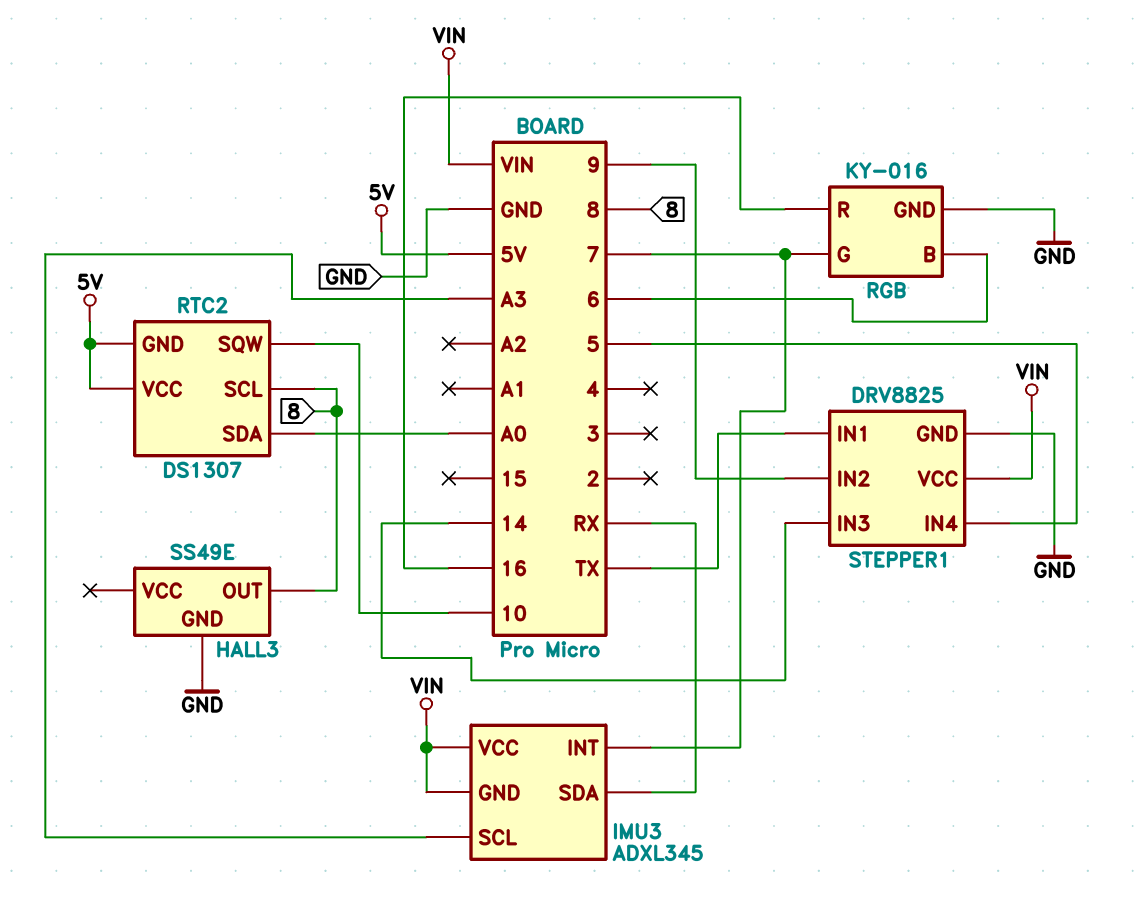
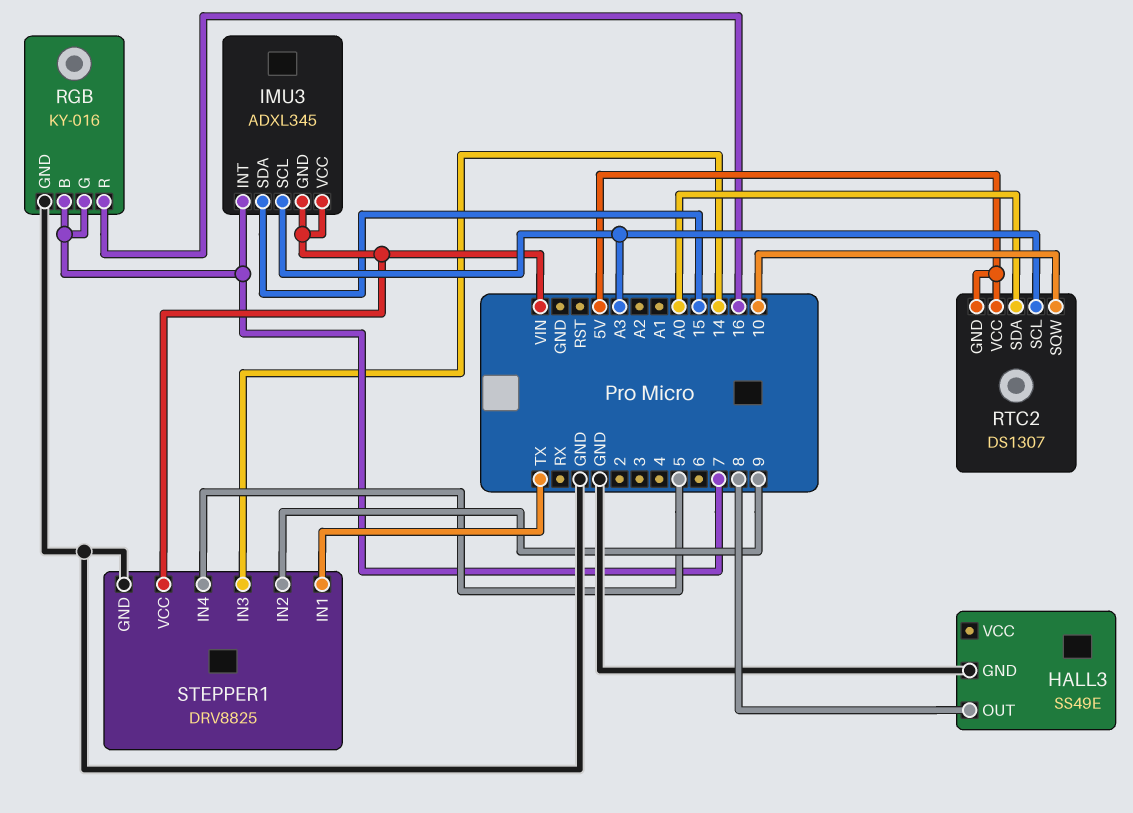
IMU3 pin SDA: RX -> 15
RGB pin B: 6 -> 7
RTC2 pin SCL: 8 -> A3

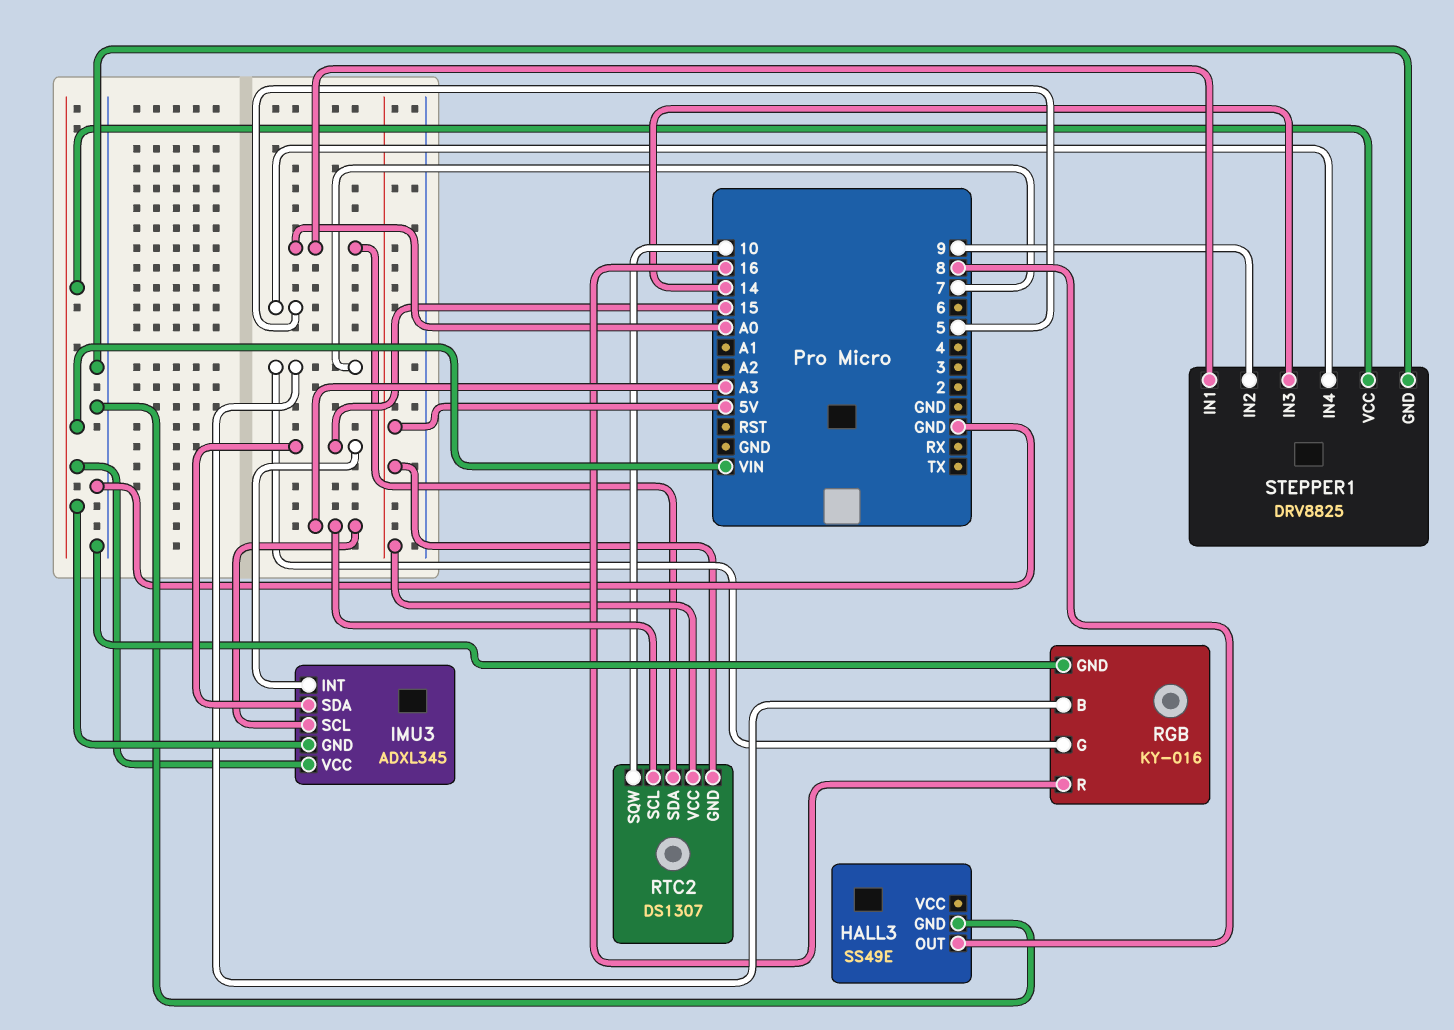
IMU3 pin INT: 7 -> 15
STEPPER1 pin IN1: TX -> A0

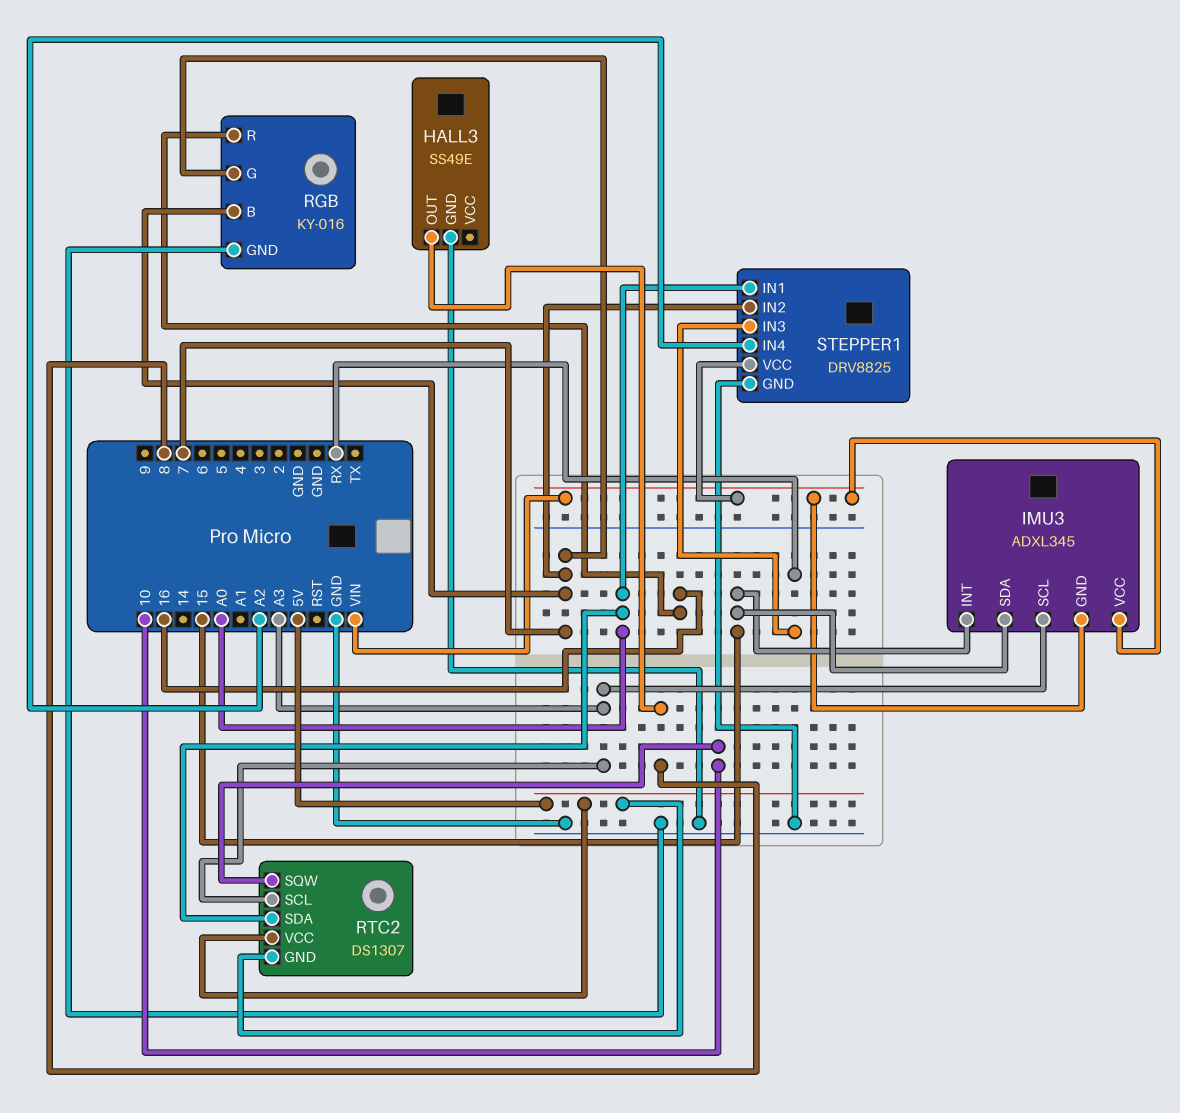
STEPPER1 pin IN2: 9 -> 7
STEPPER1 pin IN3: 14 -> RX
STEPPER1 pin IN4: 5 -> A2

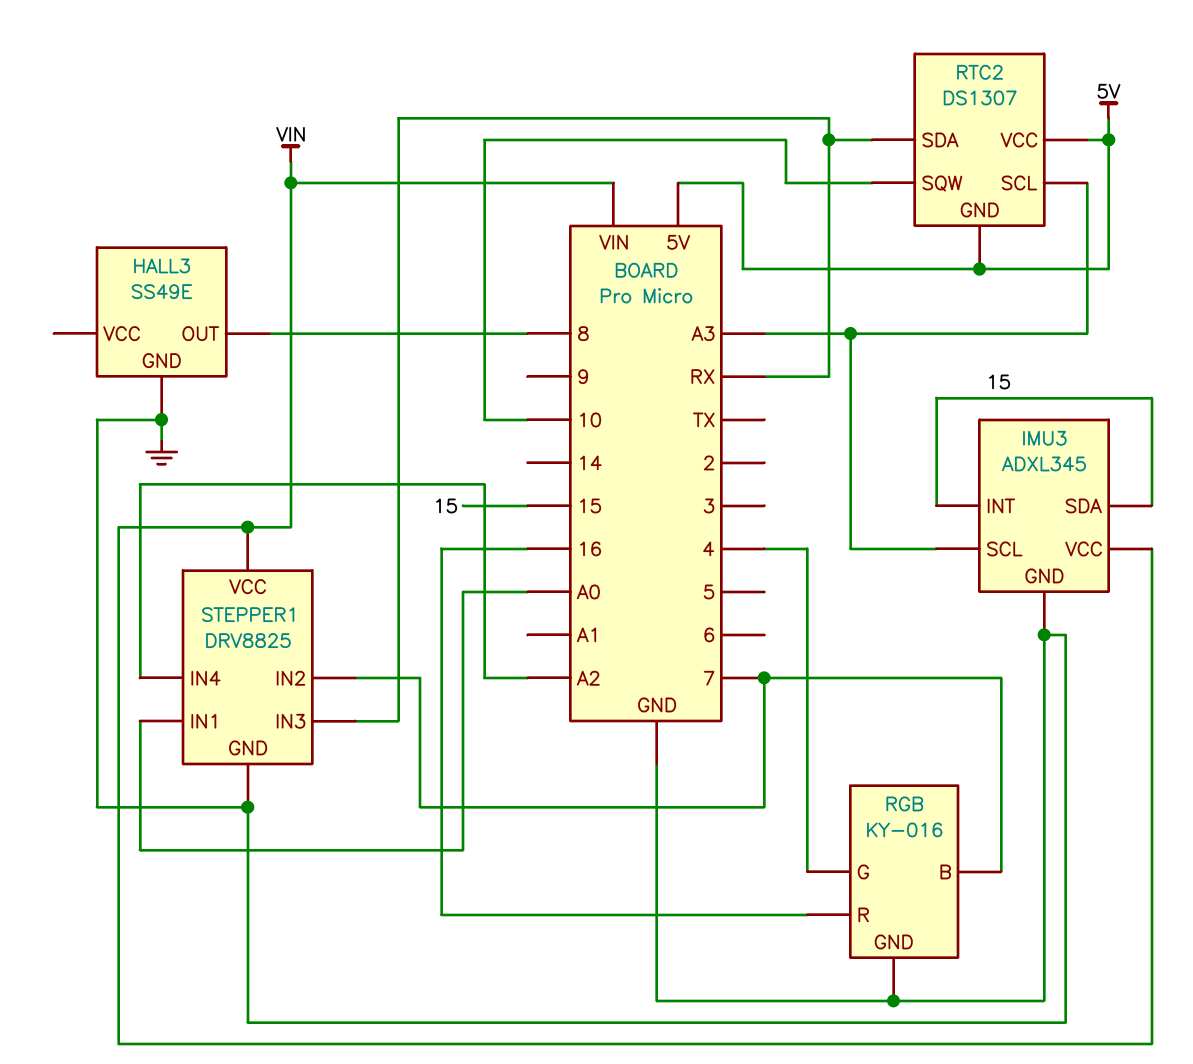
IMU3 pin GND: VIN -> GND
RGB pin G: 7 -> 4
RTC2 pin SDA: A0 -> RX

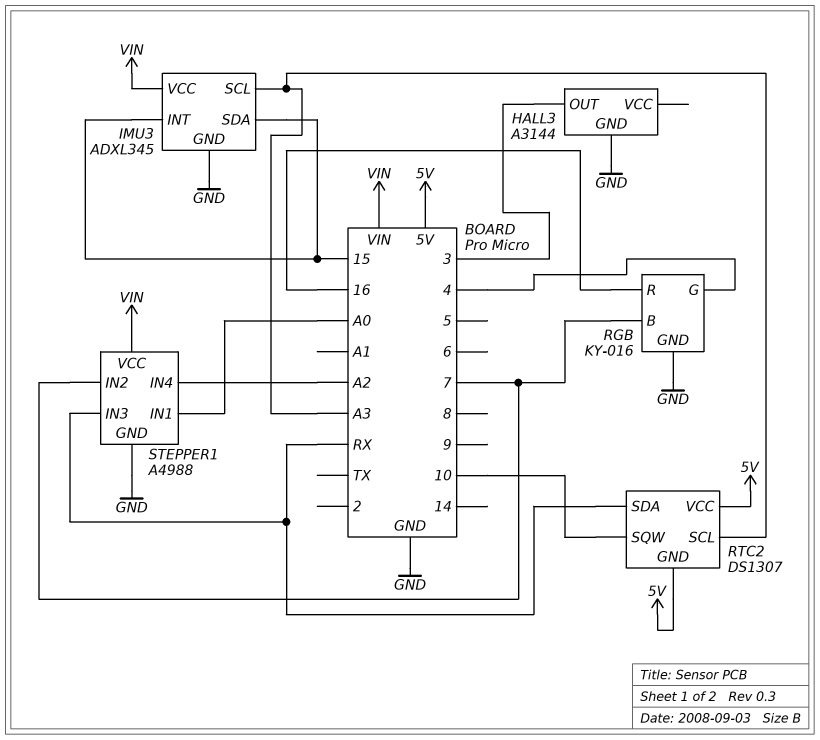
HALL3: SS49E -> A3144
HALL3 pin OUT: 8 -> 3
STEPPER1: DRV8825 -> A4988

